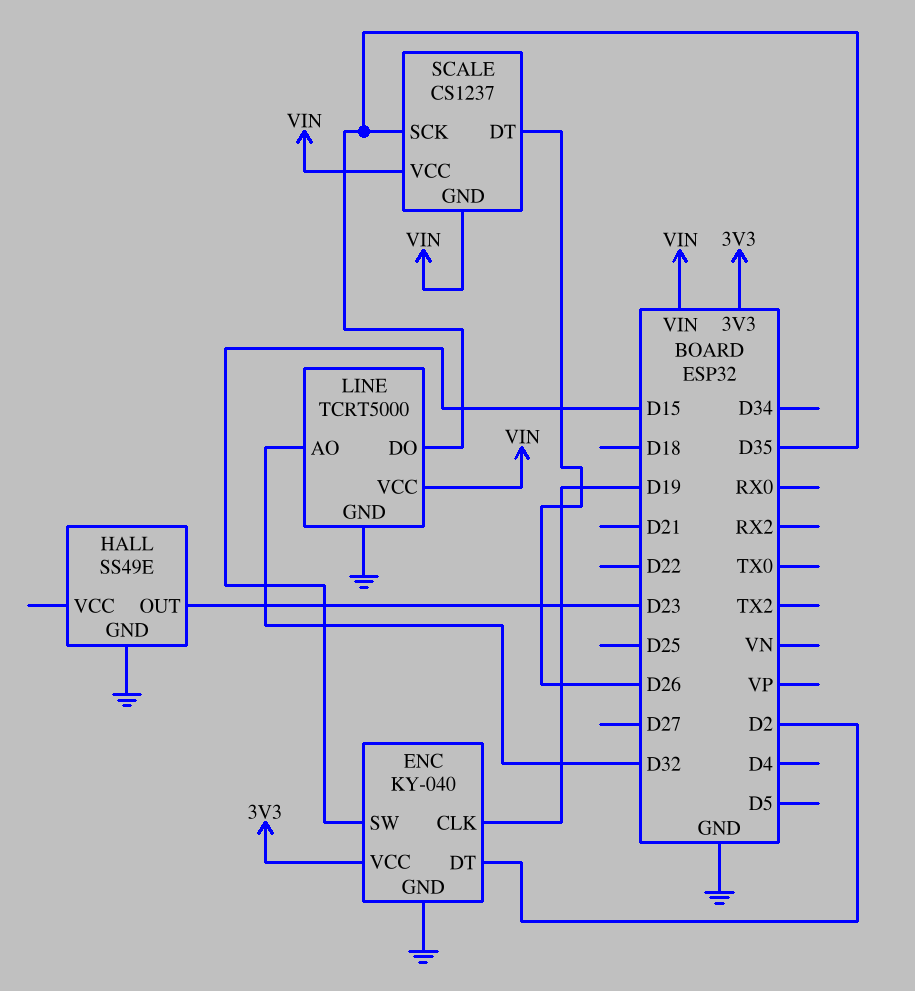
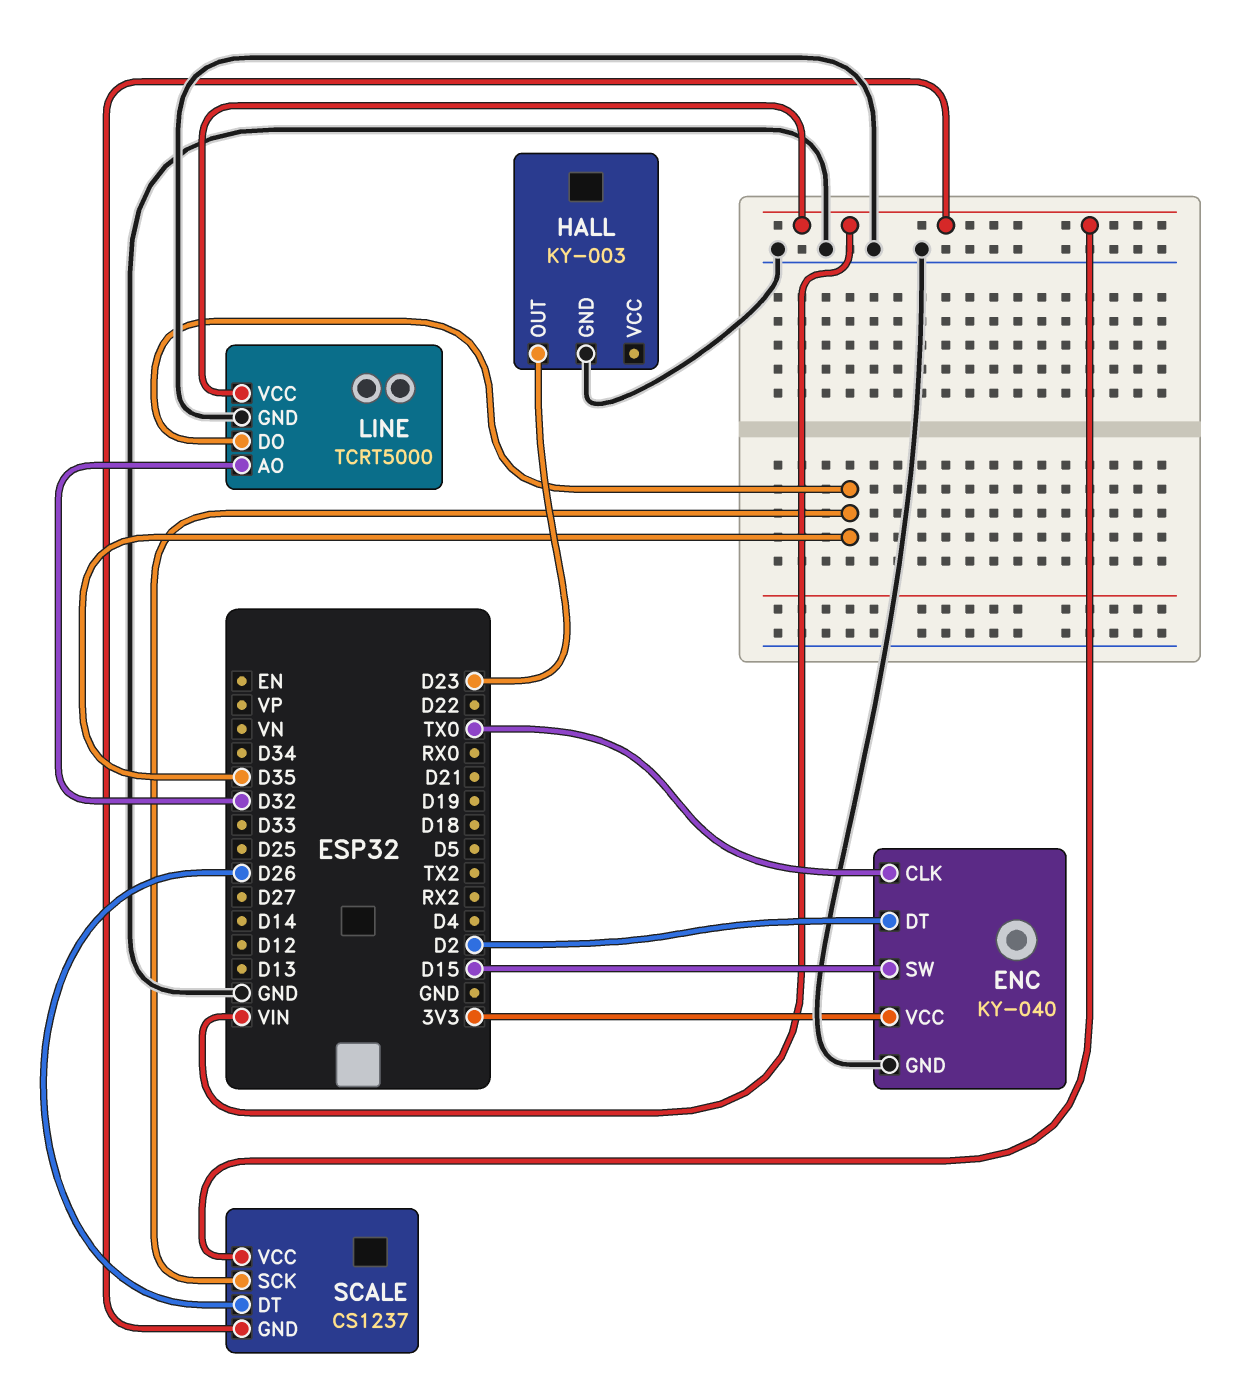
ENC pin CLK: D19 -> TX0
HALL: SS49E -> KY-003

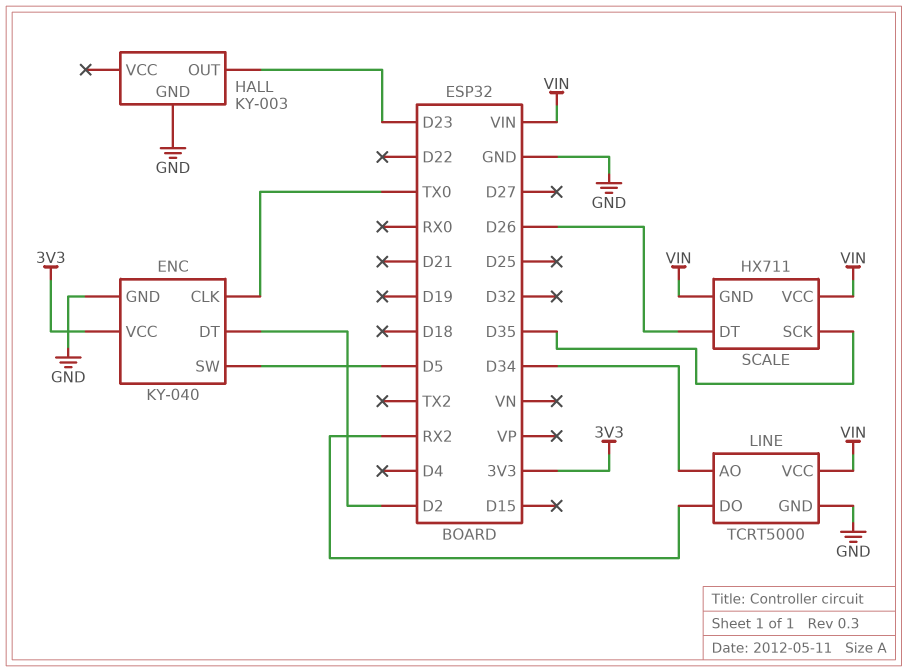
ENC pin SW: D15 -> D5
LINE pin AO: D32 -> D34
LINE pin DO: D35 -> RX2
SCALE: CS1237 -> HX711

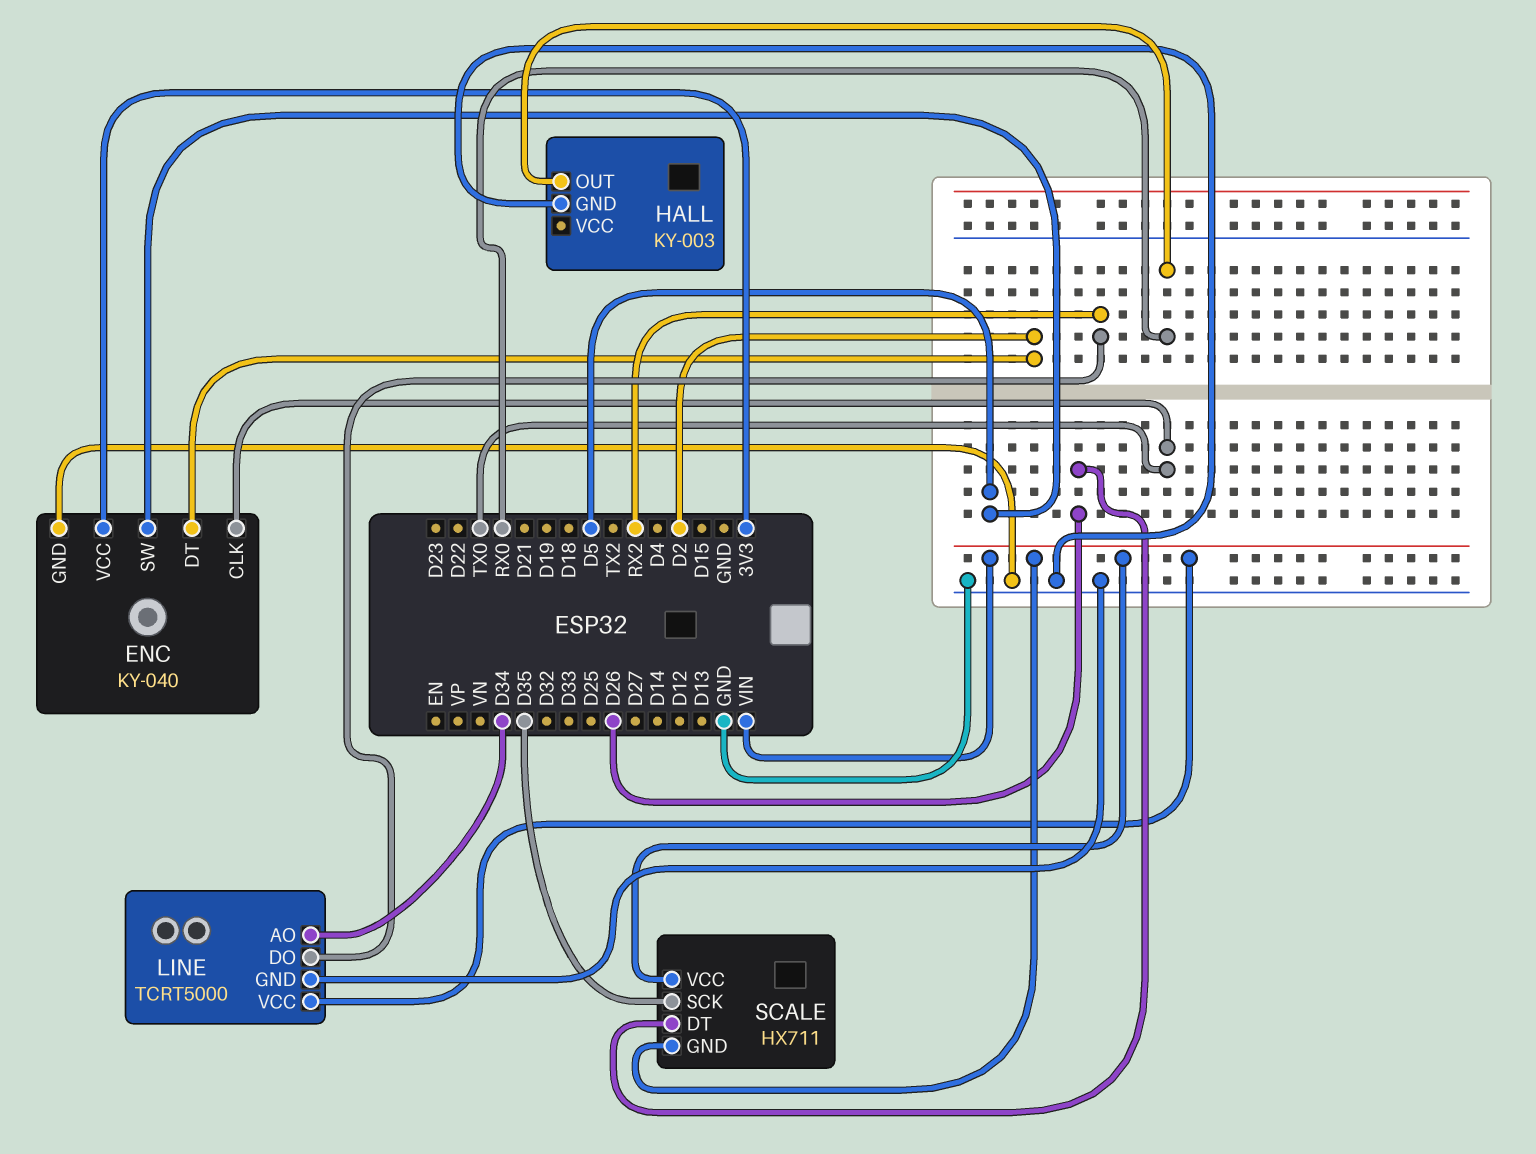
HALL pin OUT: D23 -> RX0

